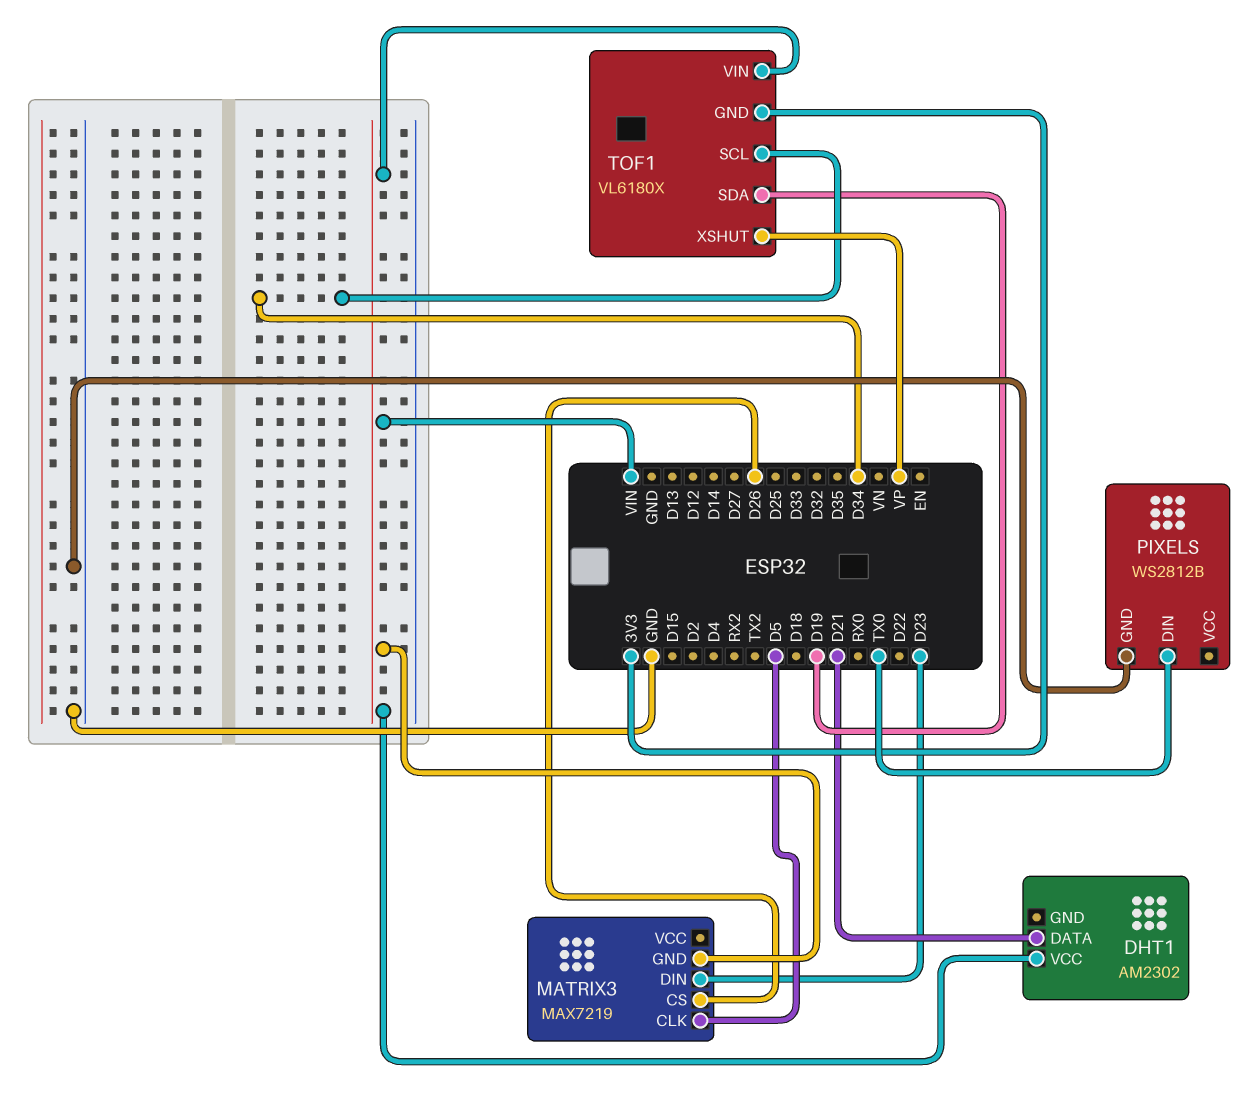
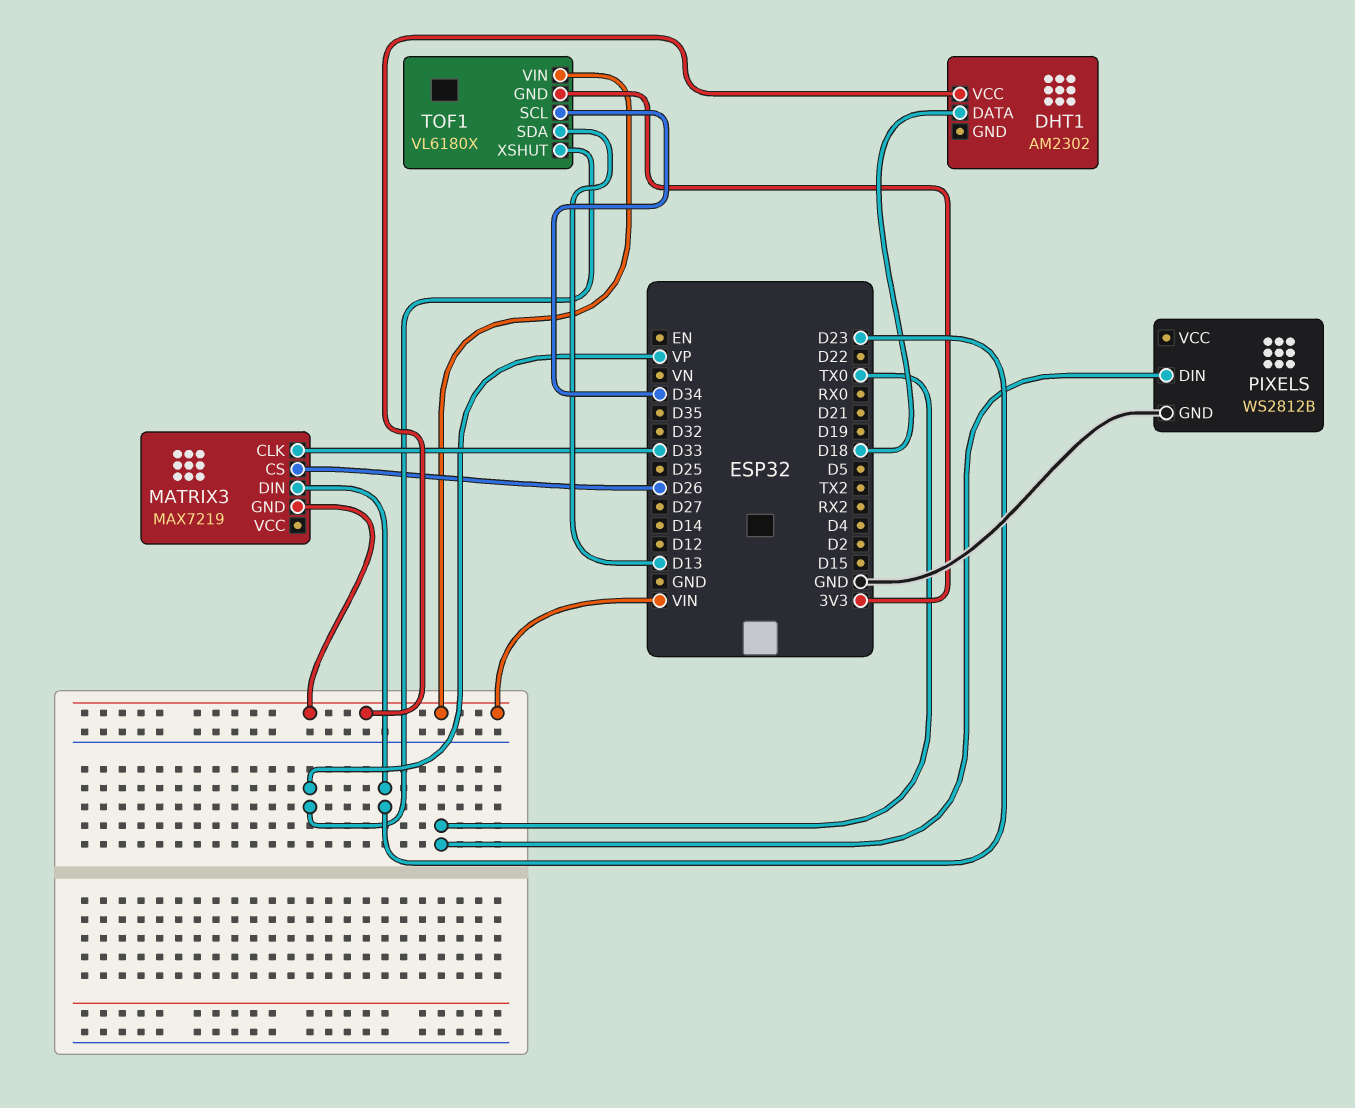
DHT1 pin DATA: D21 -> D18
MATRIX3 pin CLK: D5 -> D33
TOF1 pin SDA: D19 -> D13

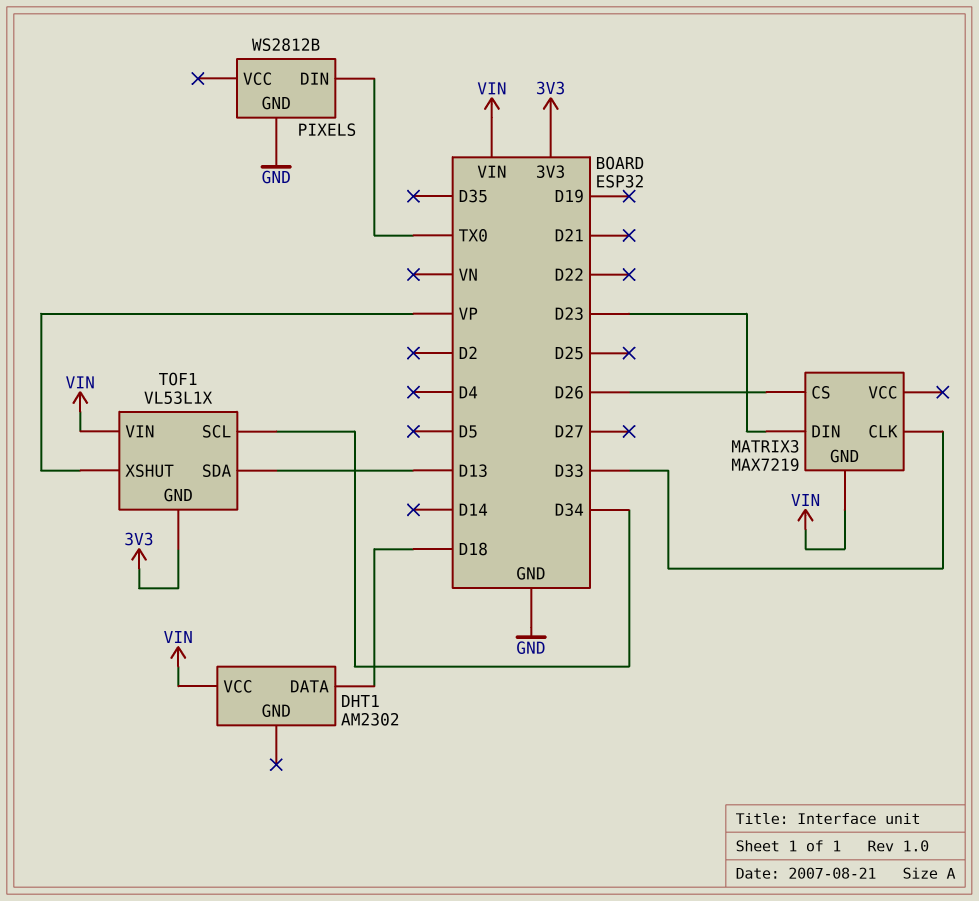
TOF1: VL6180X -> VL53L1X

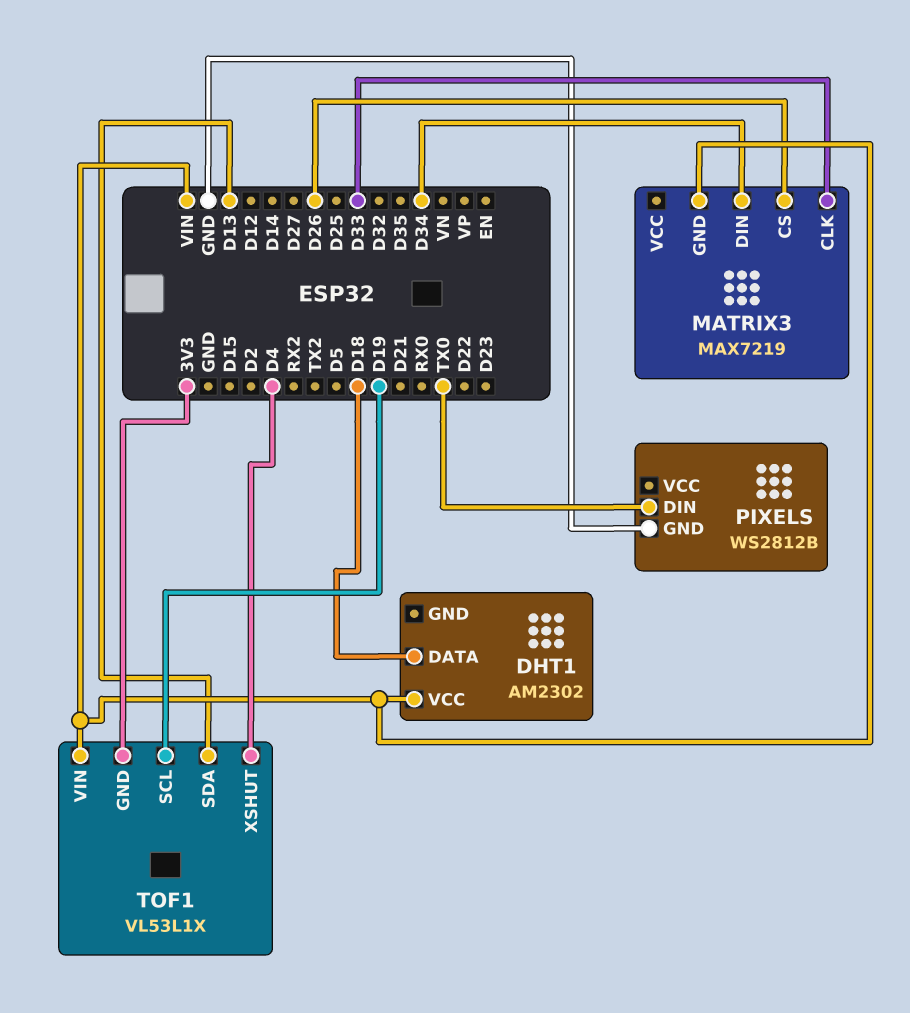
MATRIX3 pin DIN: D23 -> D34
TOF1 pin SCL: D34 -> D19
TOF1 pin XSHUT: VP -> D4

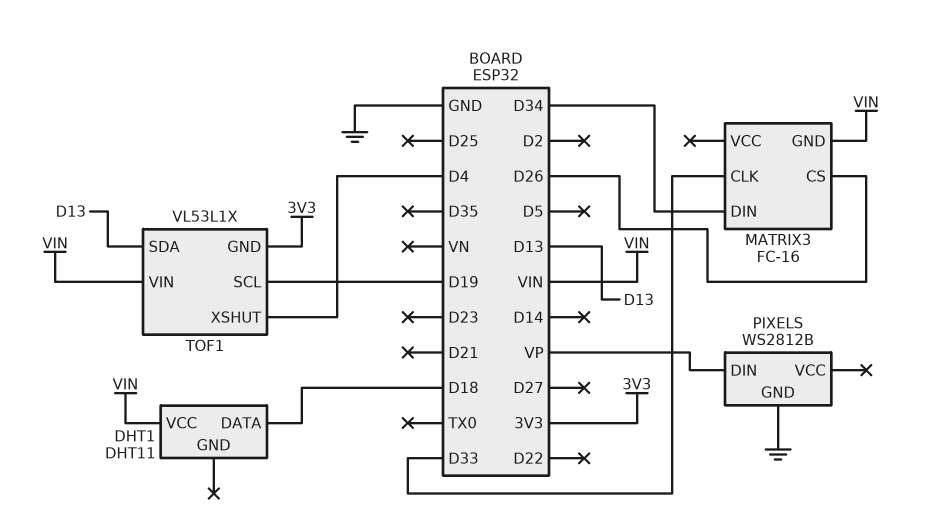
DHT1: AM2302 -> DHT11
MATRIX3: MAX7219 -> FC-16
PIXELS pin DIN: TX0 -> VP

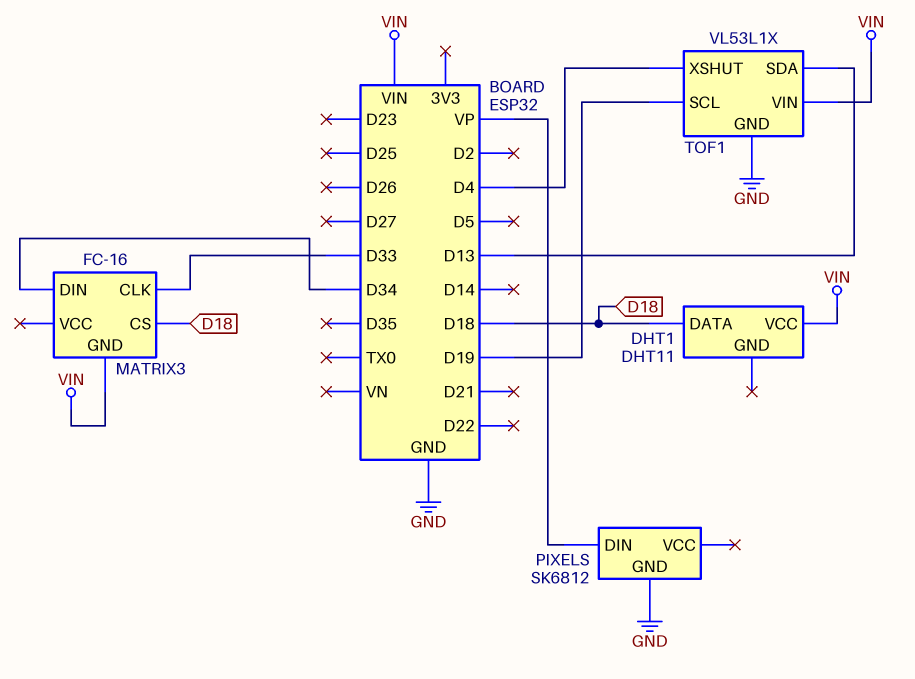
MATRIX3 pin CS: D26 -> D18
PIXELS: WS2812B -> SK6812
TOF1 pin GND: 3V3 -> GND

